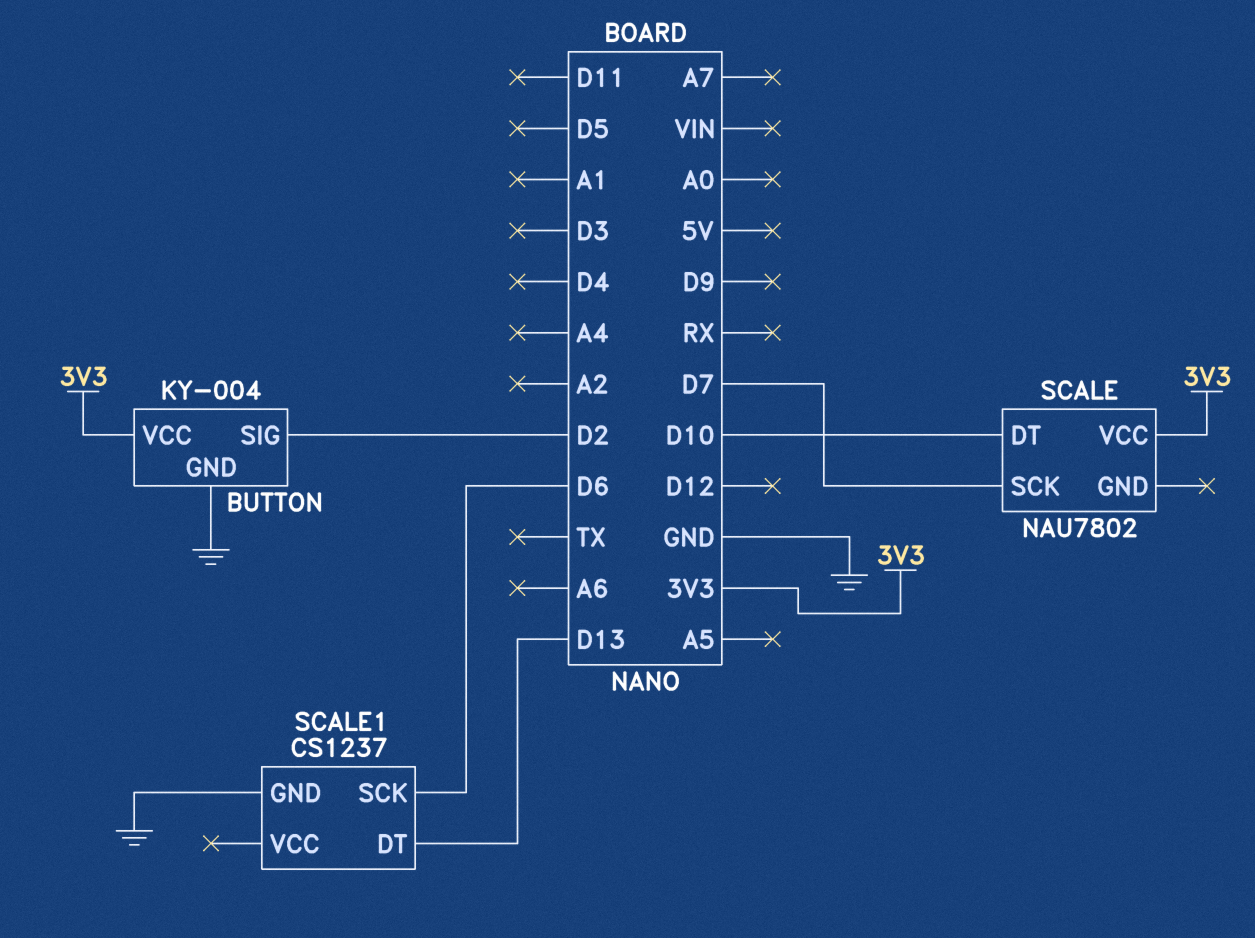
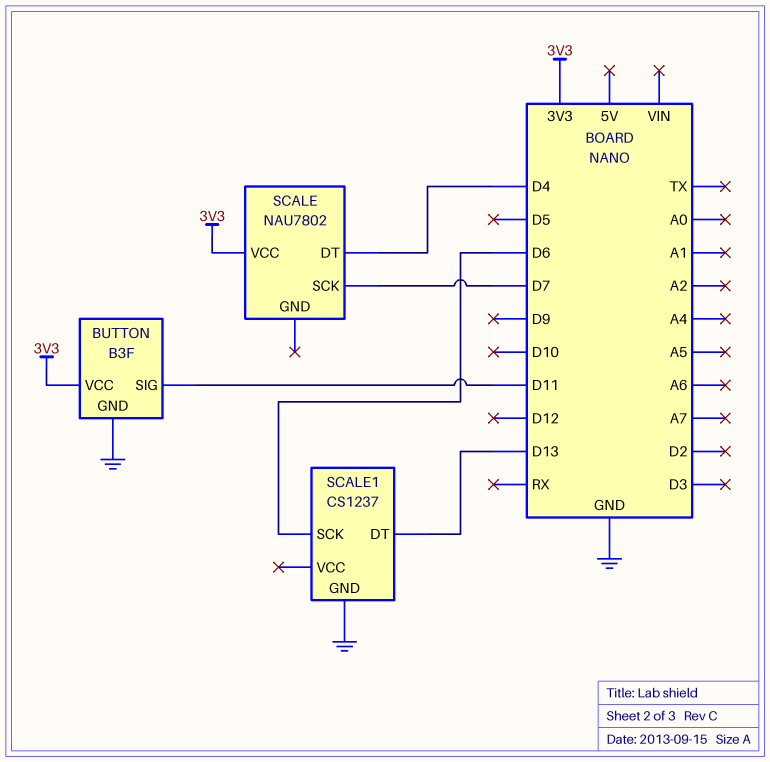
BUTTON: KY-004 -> B3F
BUTTON pin SIG: D2 -> D11
SCALE pin DT: D10 -> D4

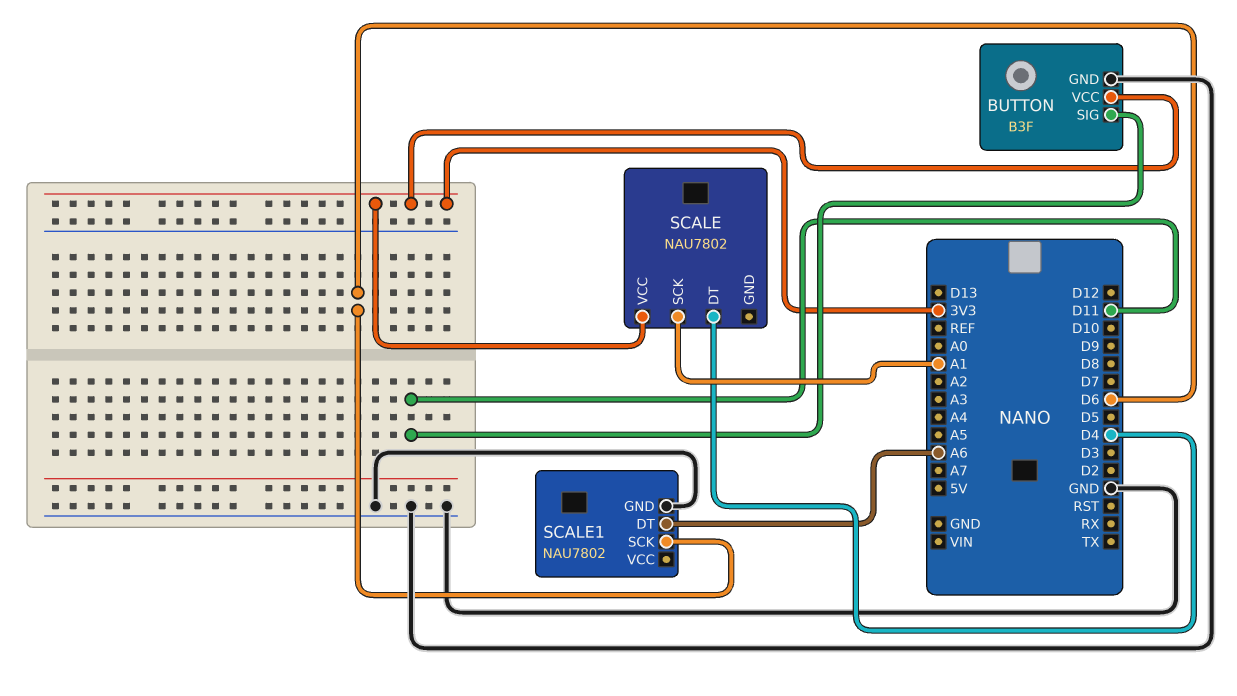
SCALE pin SCK: D7 -> A1
SCALE1: CS1237 -> NAU7802
SCALE1 pin DT: D13 -> A6

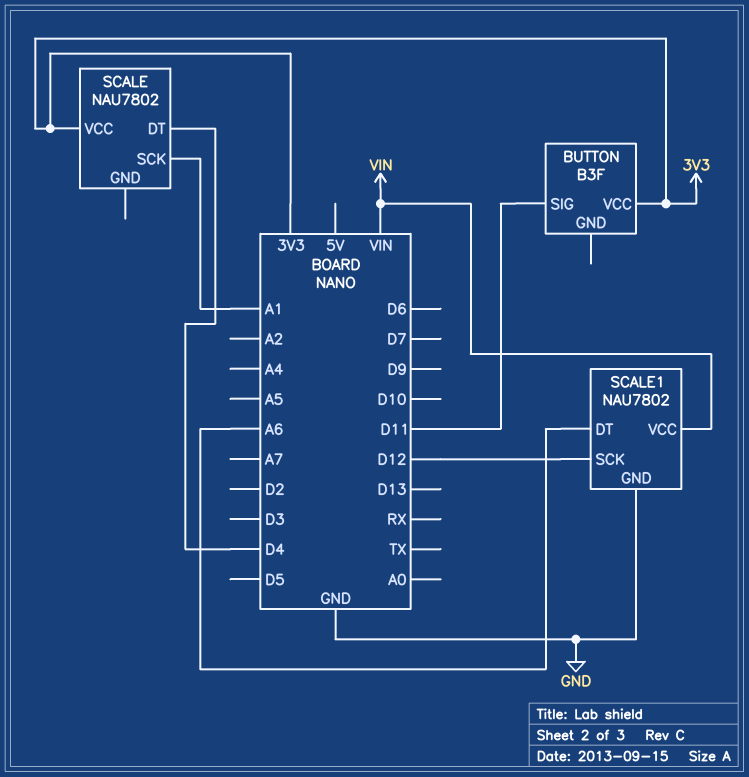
BUTTON pin GND: GND -> none
SCALE1 pin SCK: D6 -> D12
SCALE1 pin VCC: none -> VIN

